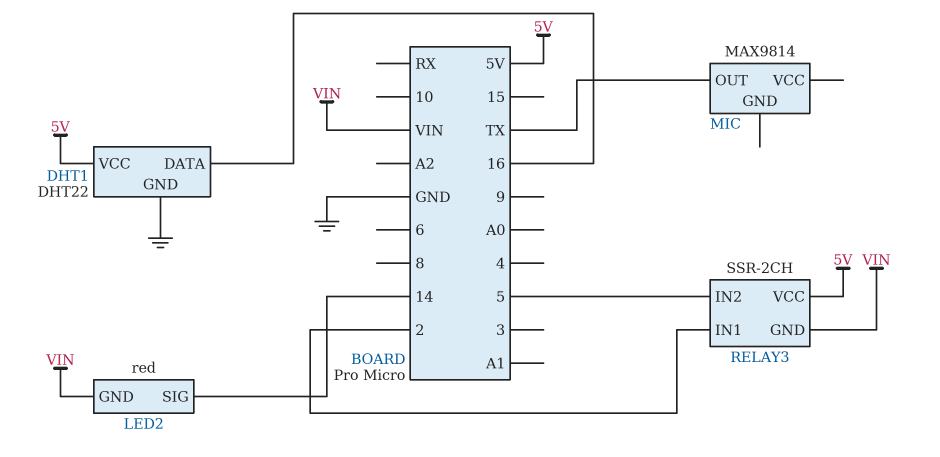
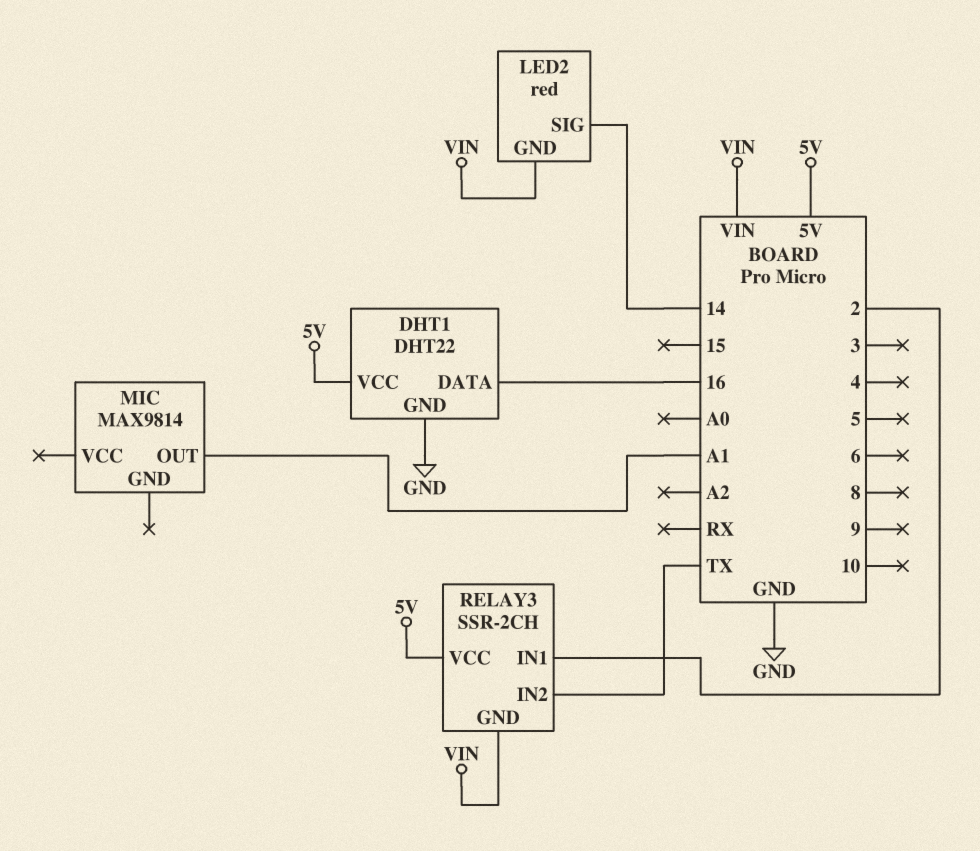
MIC pin OUT: TX -> A1
RELAY3 pin IN2: 5 -> TX

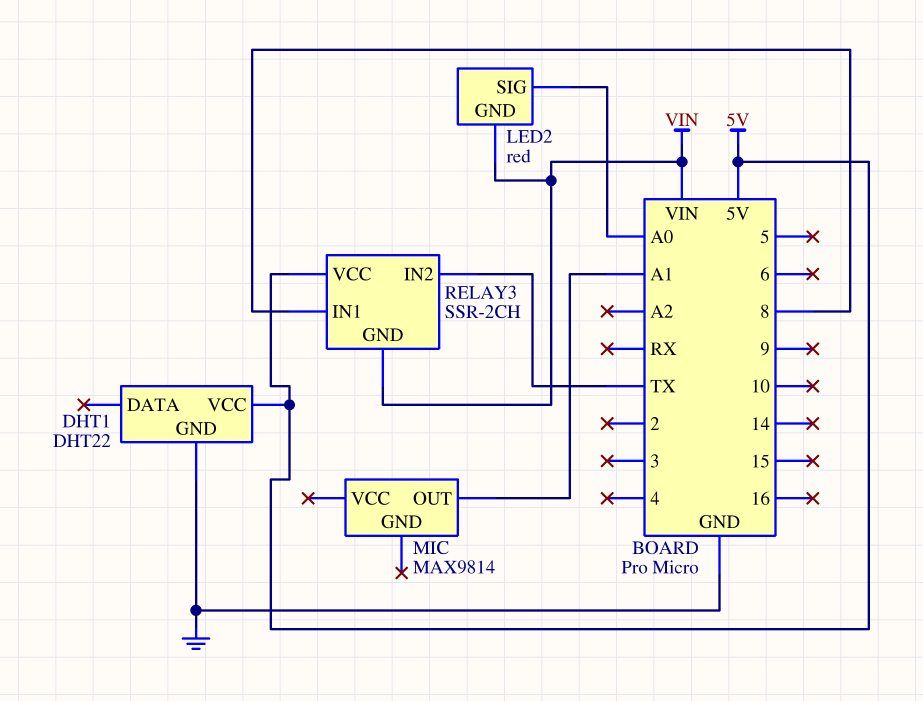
DHT1 pin DATA: 16 -> none
LED2 pin SIG: 14 -> A0
RELAY3 pin IN1: 2 -> 8

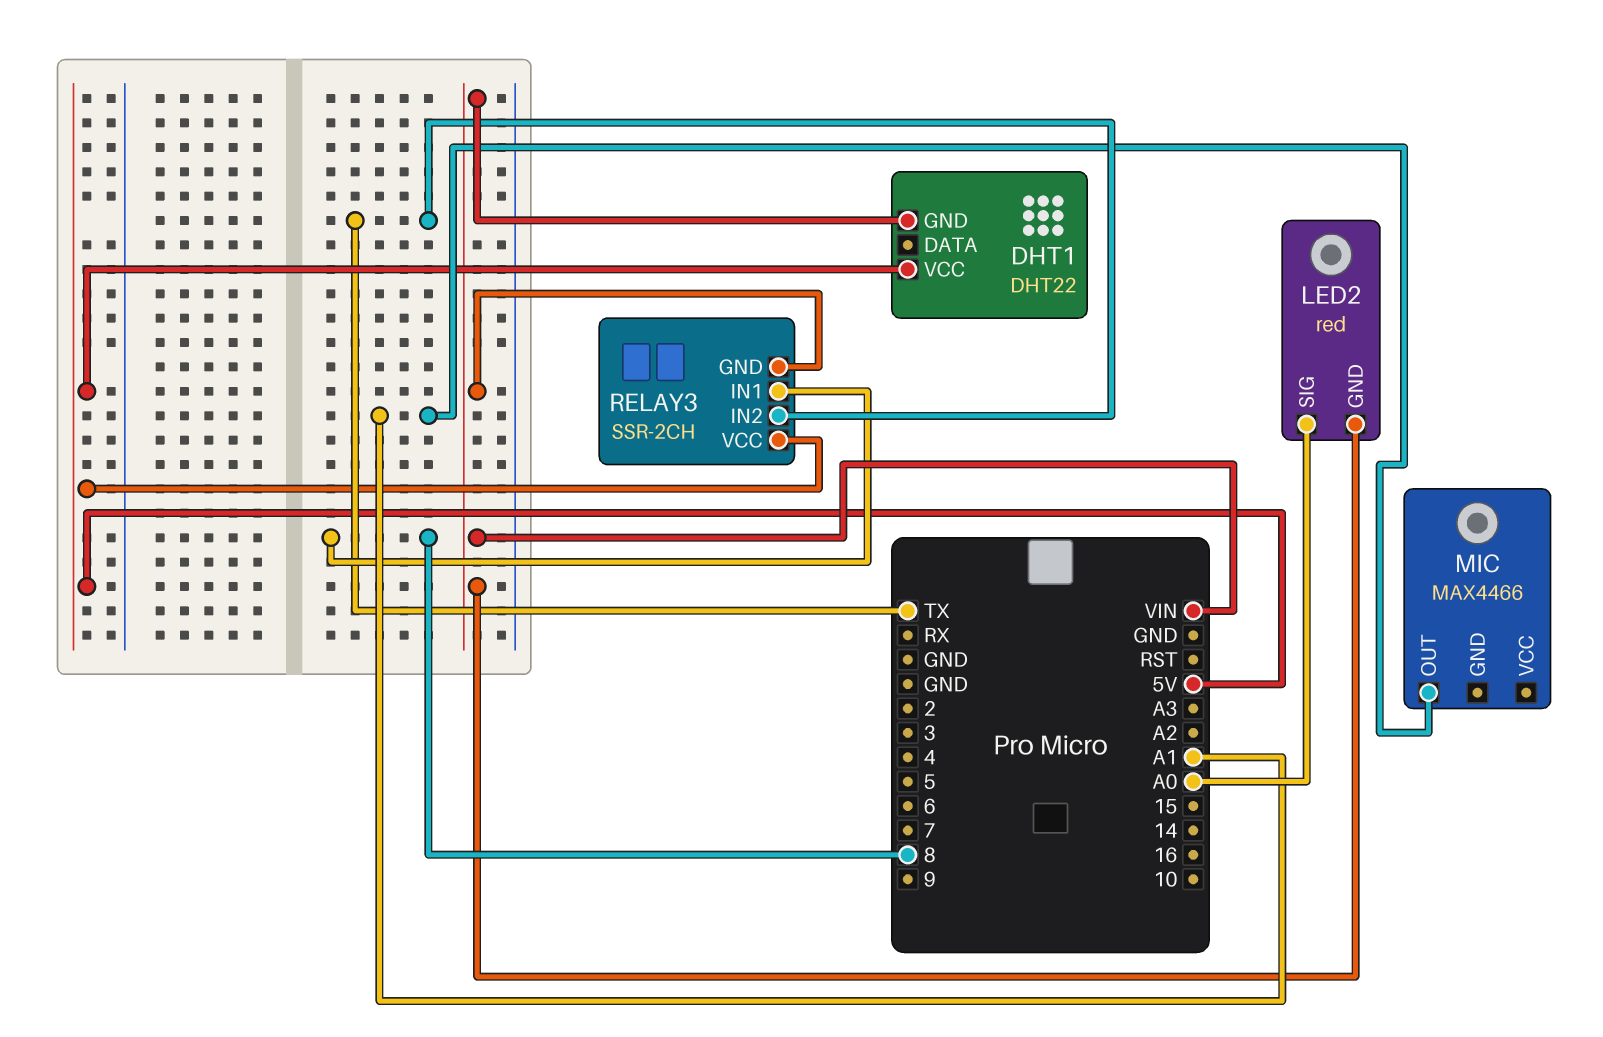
DHT1 pin GND: GND -> VIN
MIC: MAX9814 -> MAX4466

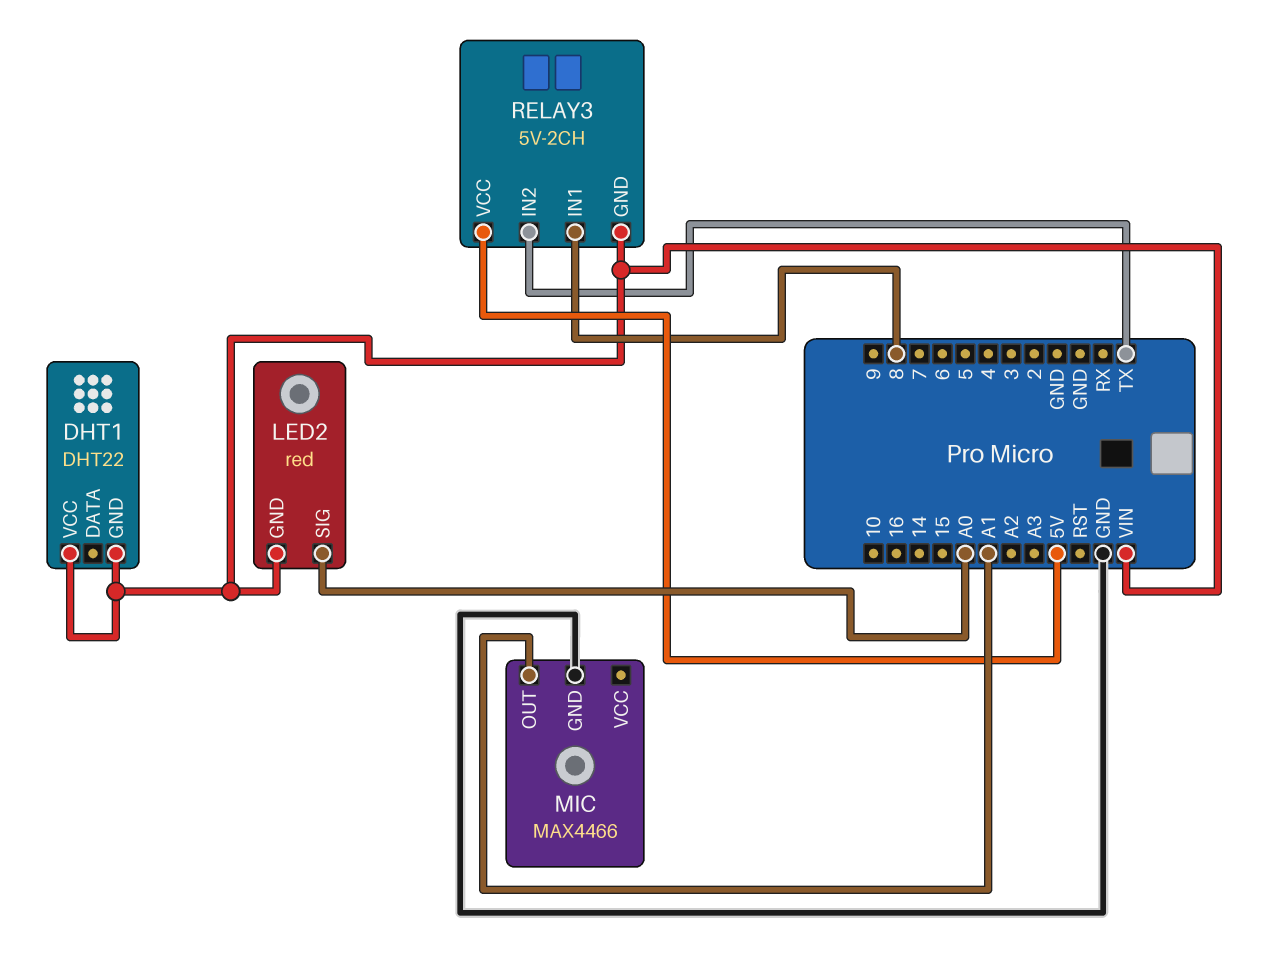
DHT1 pin VCC: 5V -> VIN
MIC pin GND: none -> GND
RELAY3: SSR-2CH -> 5V-2CH

